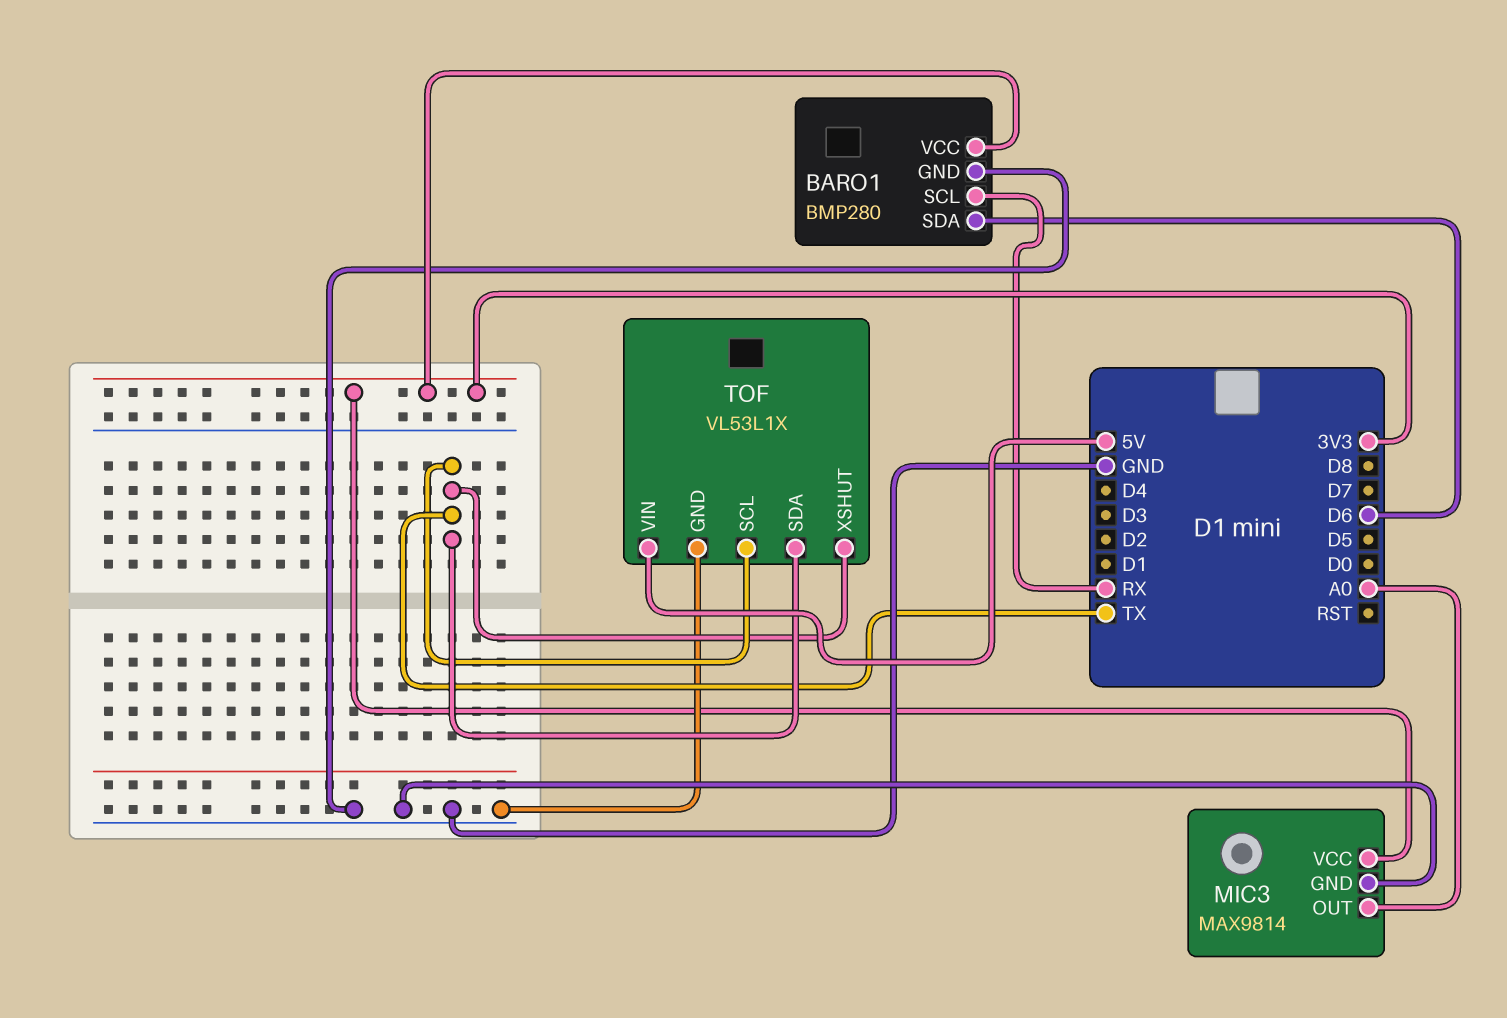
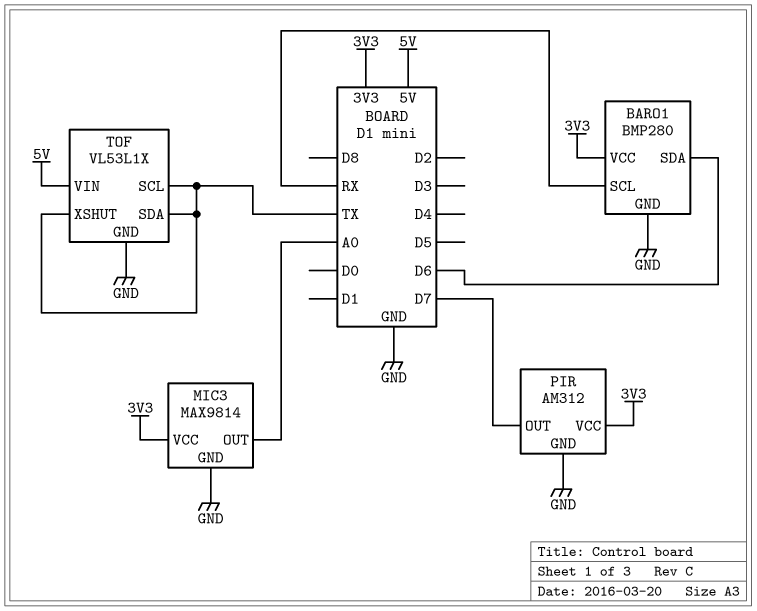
PIR: none -> AM312
PIR pin GND: none -> GND
PIR pin OUT: none -> D7
PIR pin VCC: none -> 3V3

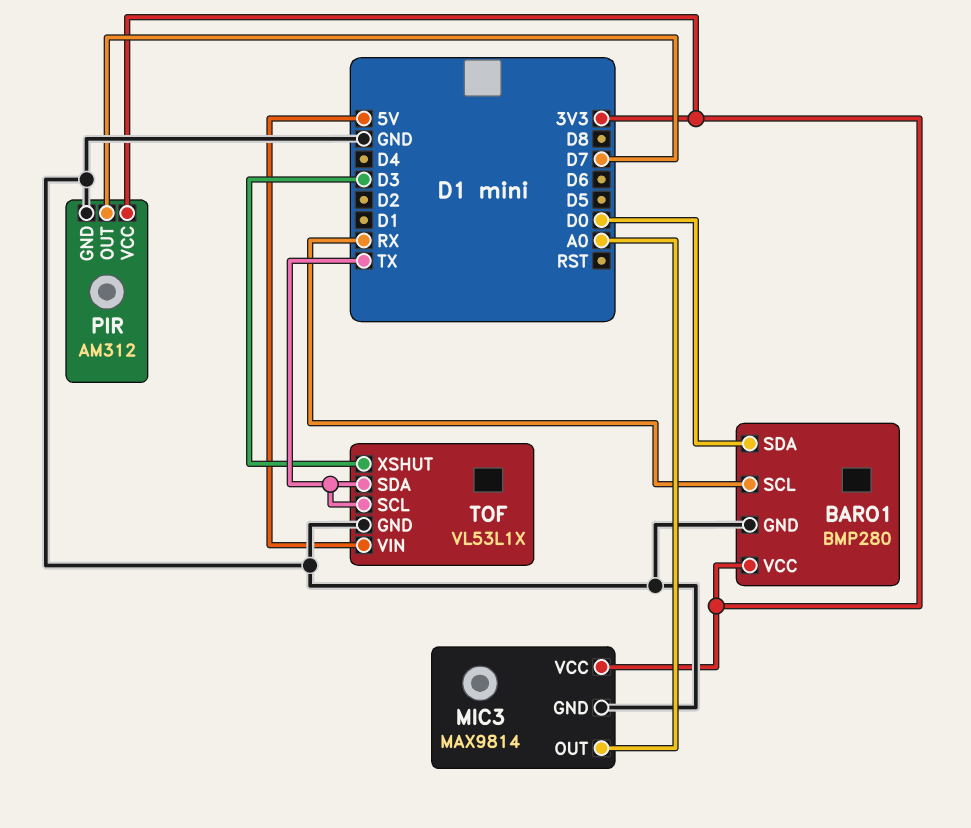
BARO1 pin SDA: D6 -> D0
TOF pin XSHUT: TX -> D3

